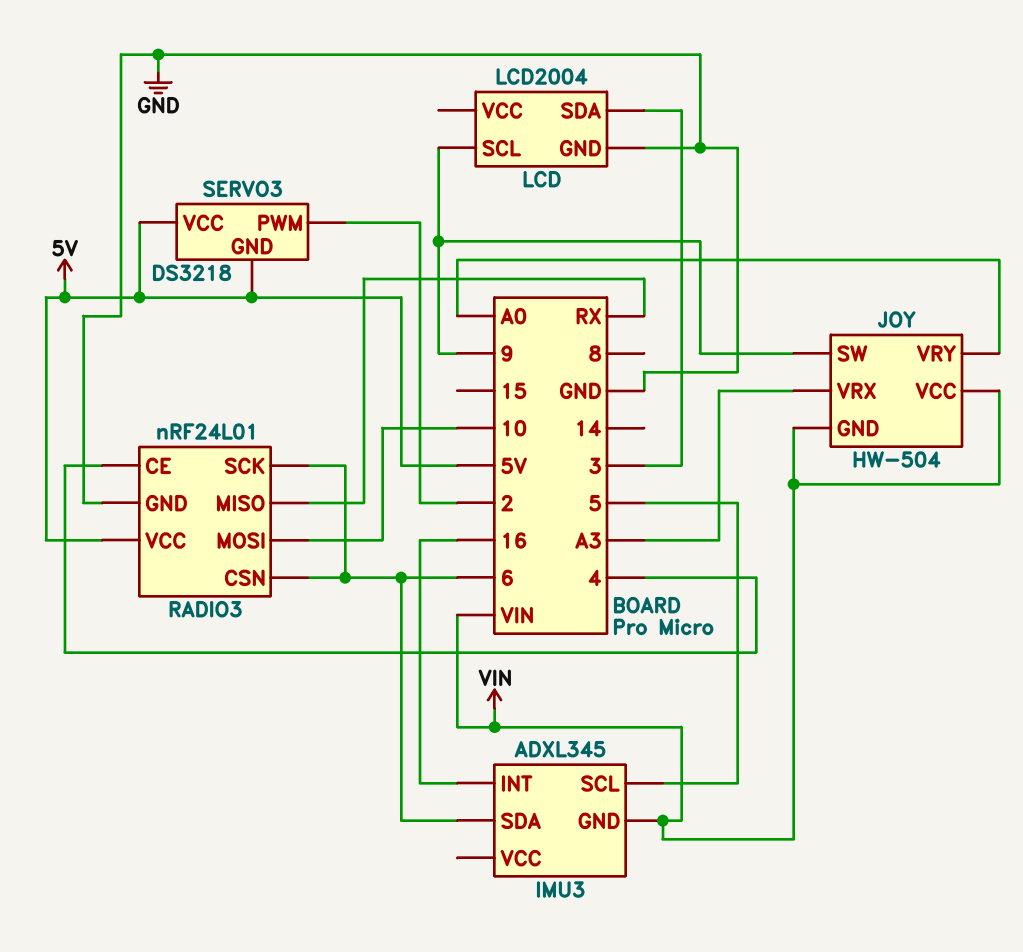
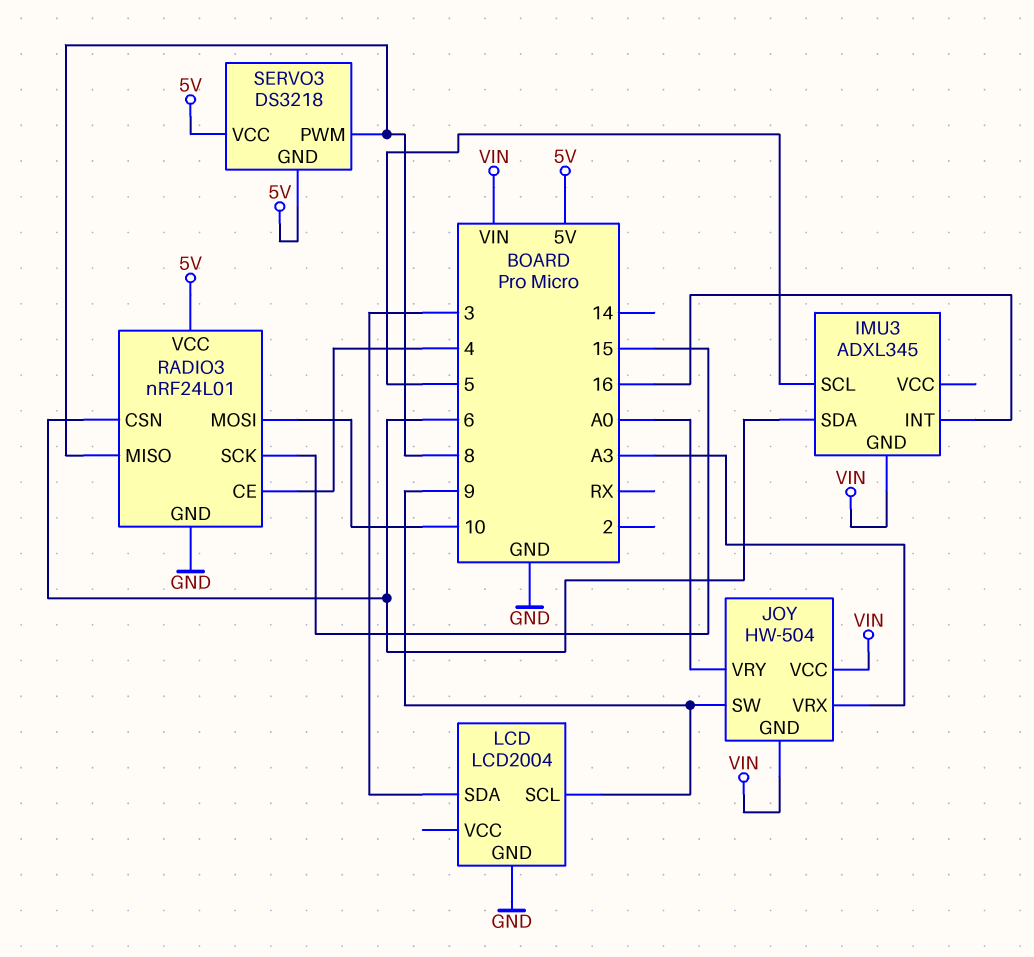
RADIO3 pin MISO: RX -> 8
RADIO3 pin SCK: 6 -> 15
SERVO3 pin PWM: 2 -> 8

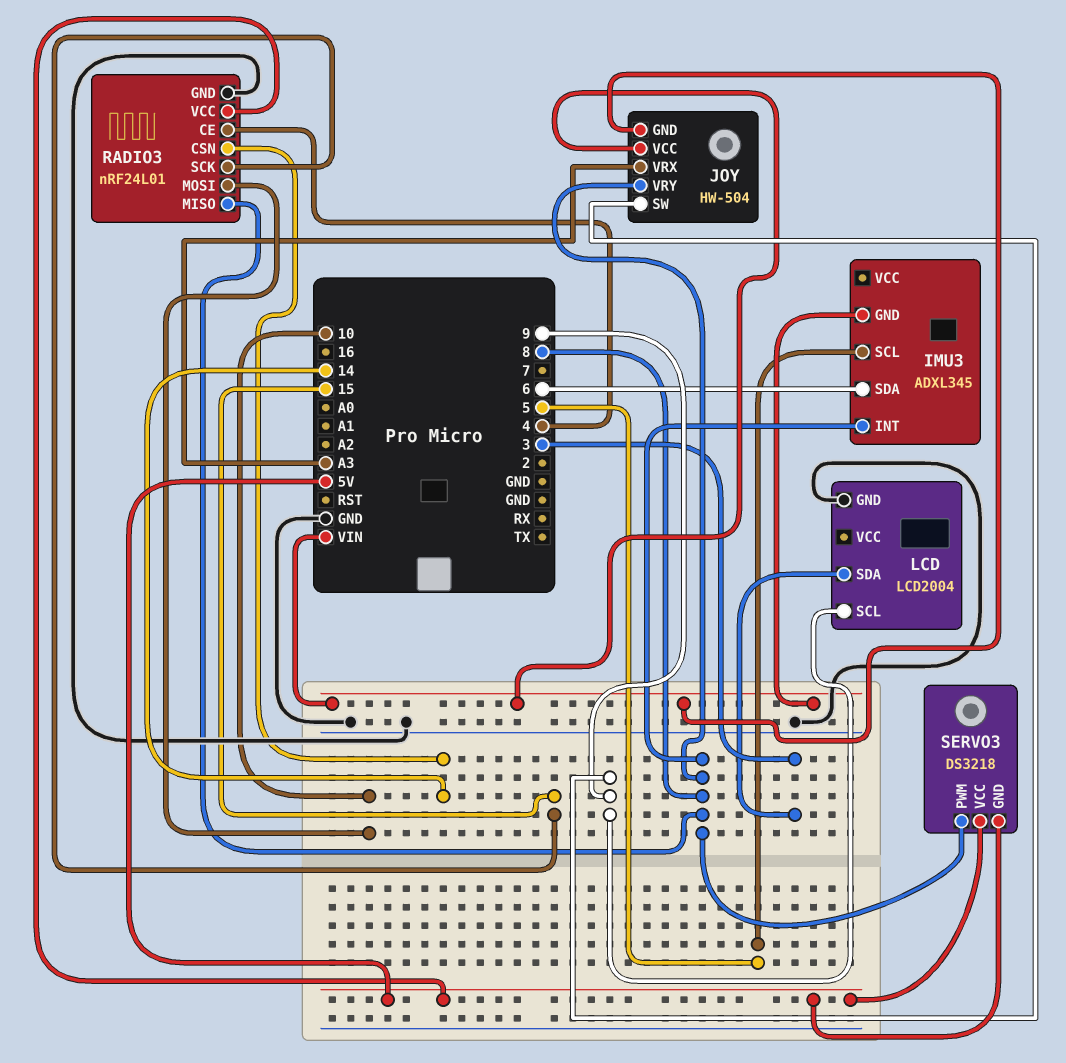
IMU3 pin INT: 16 -> 8
JOY pin VRY: A0 -> 8
RADIO3 pin CSN: 6 -> 14

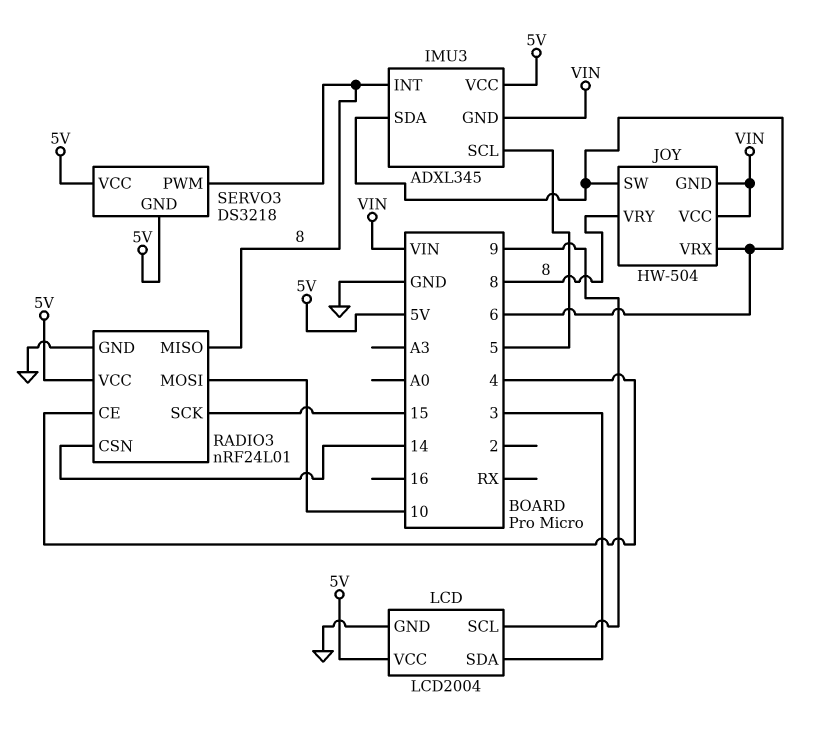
IMU3 pin VCC: none -> 5V
JOY pin SW: 9 -> 6
JOY pin VRX: A3 -> 6
LCD pin VCC: none -> 5V

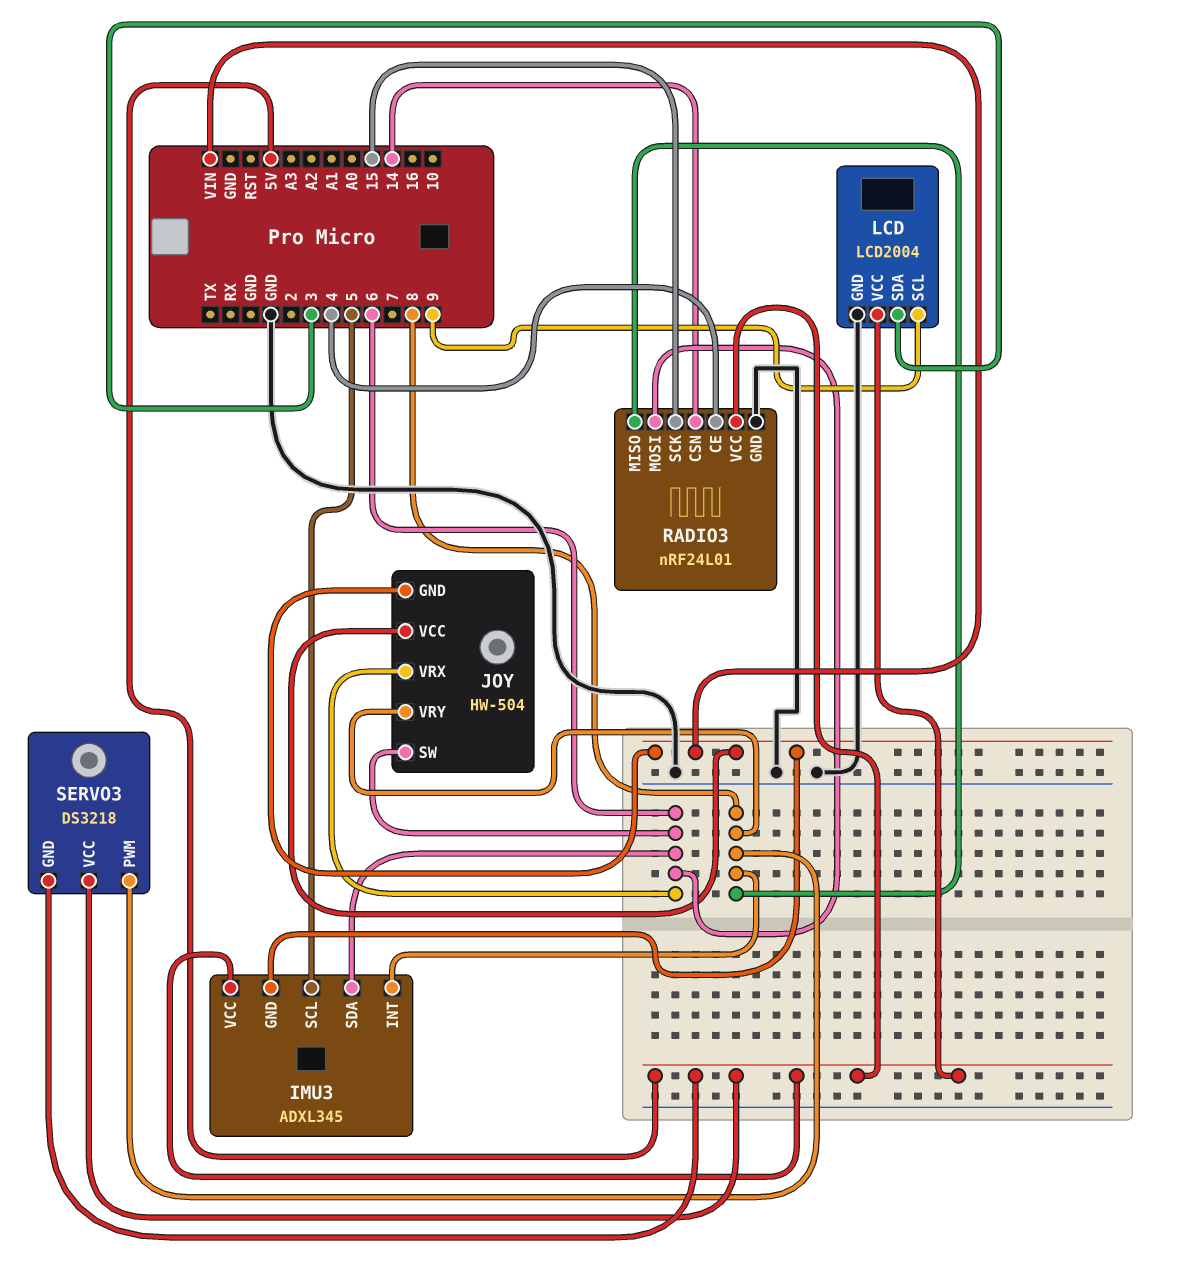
RADIO3 pin MOSI: 10 -> 6

